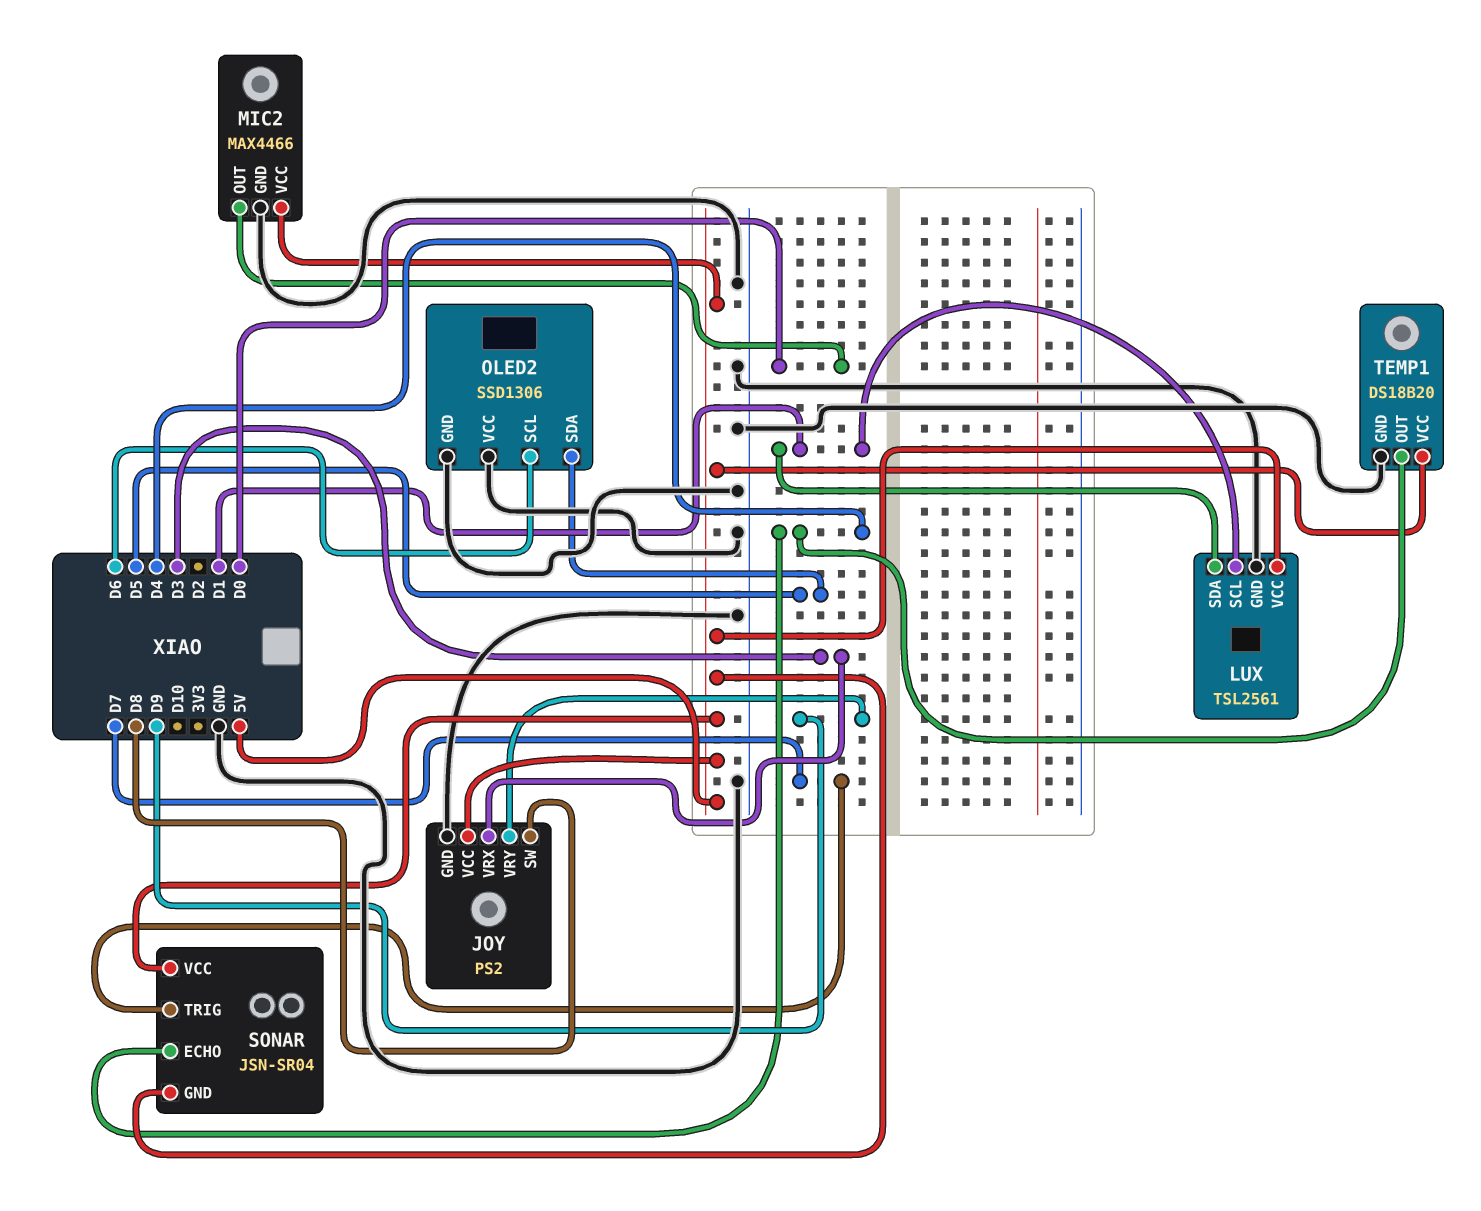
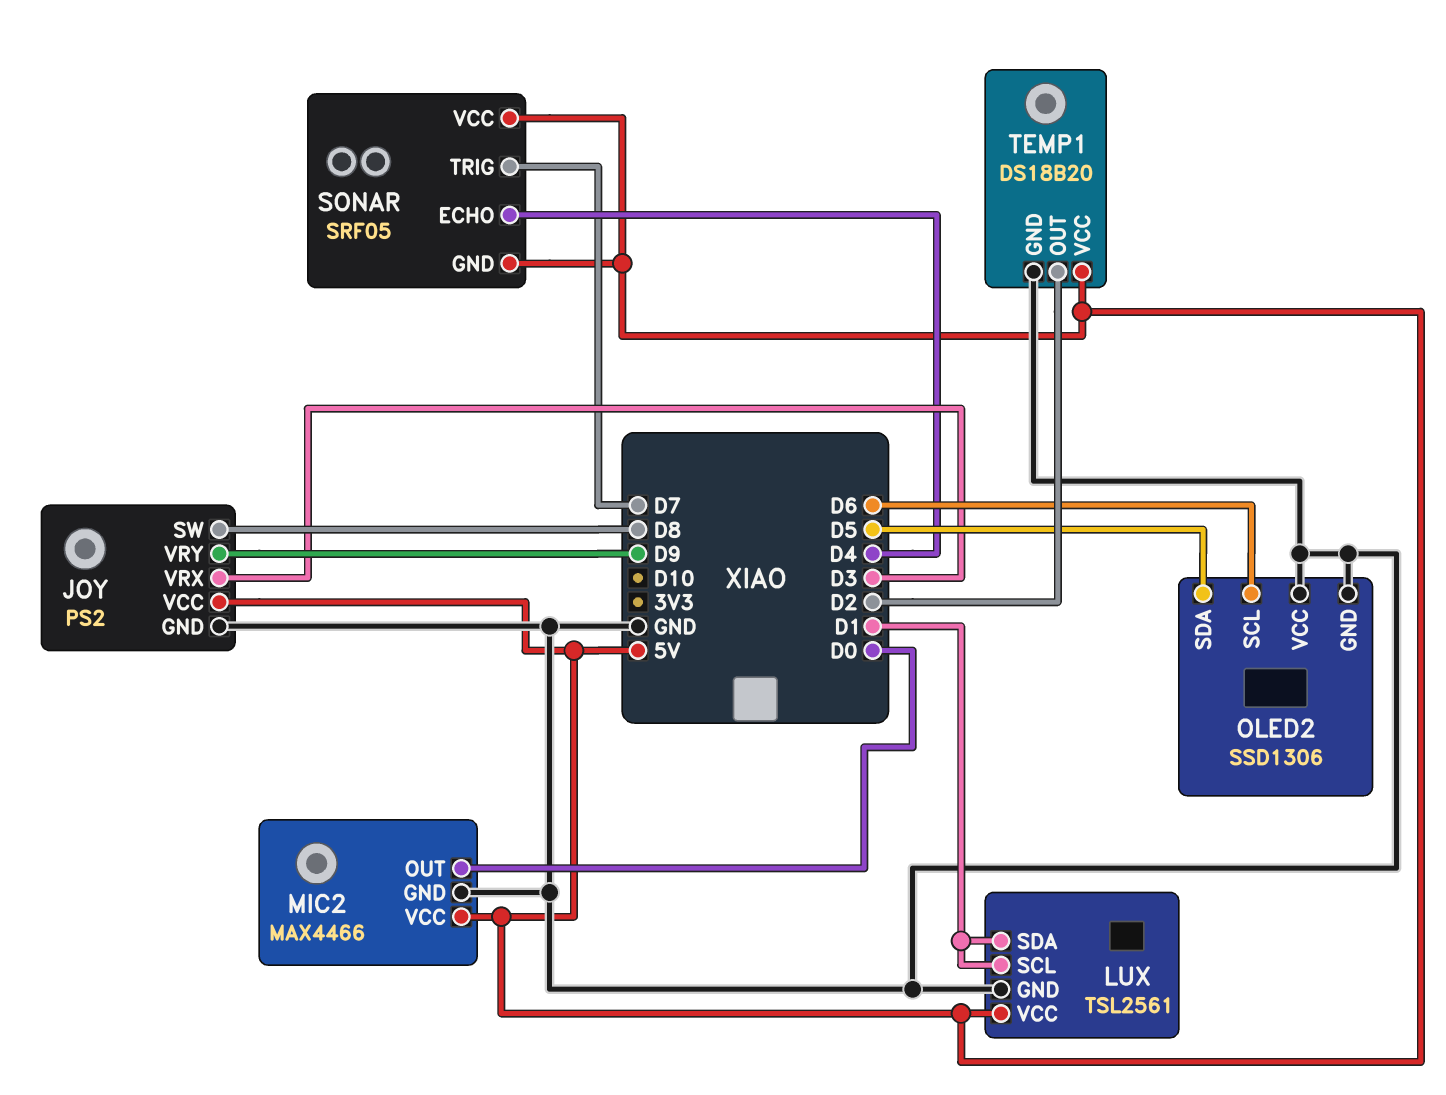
SONAR: JSN-SR04 -> SRF05
TEMP1 pin OUT: D4 -> D2

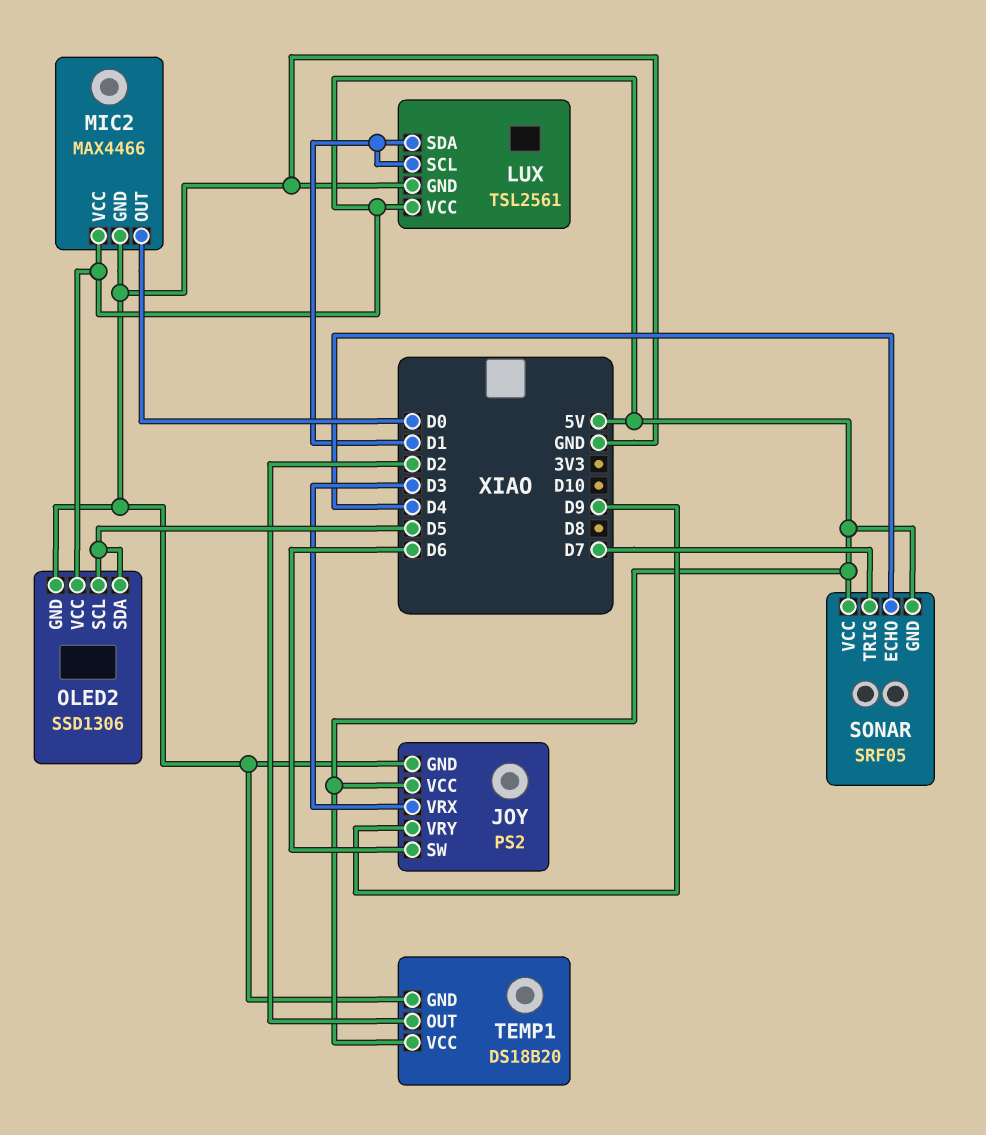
JOY pin SW: D8 -> D6
OLED2 pin SCL: D6 -> D5
OLED2 pin VCC: GND -> 5V

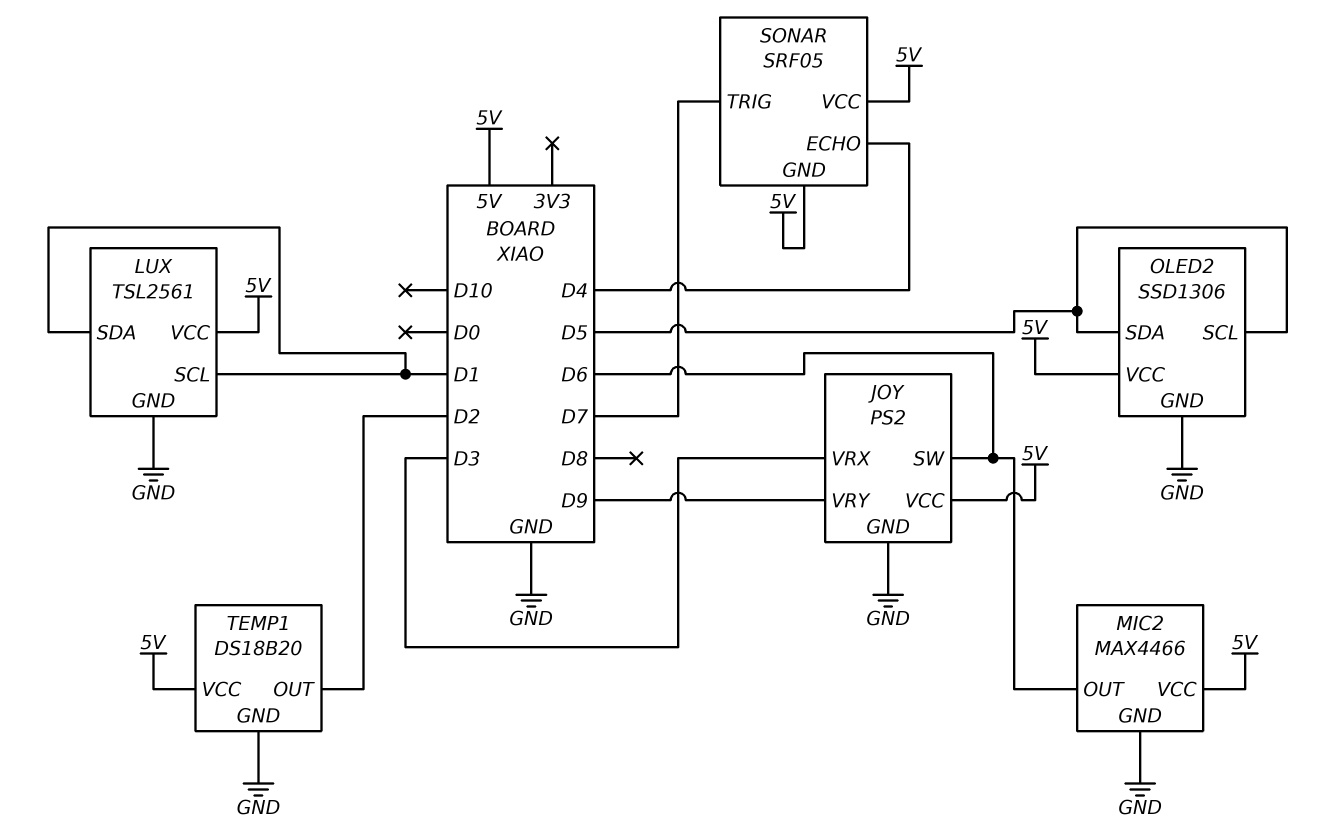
MIC2 pin OUT: D0 -> D6

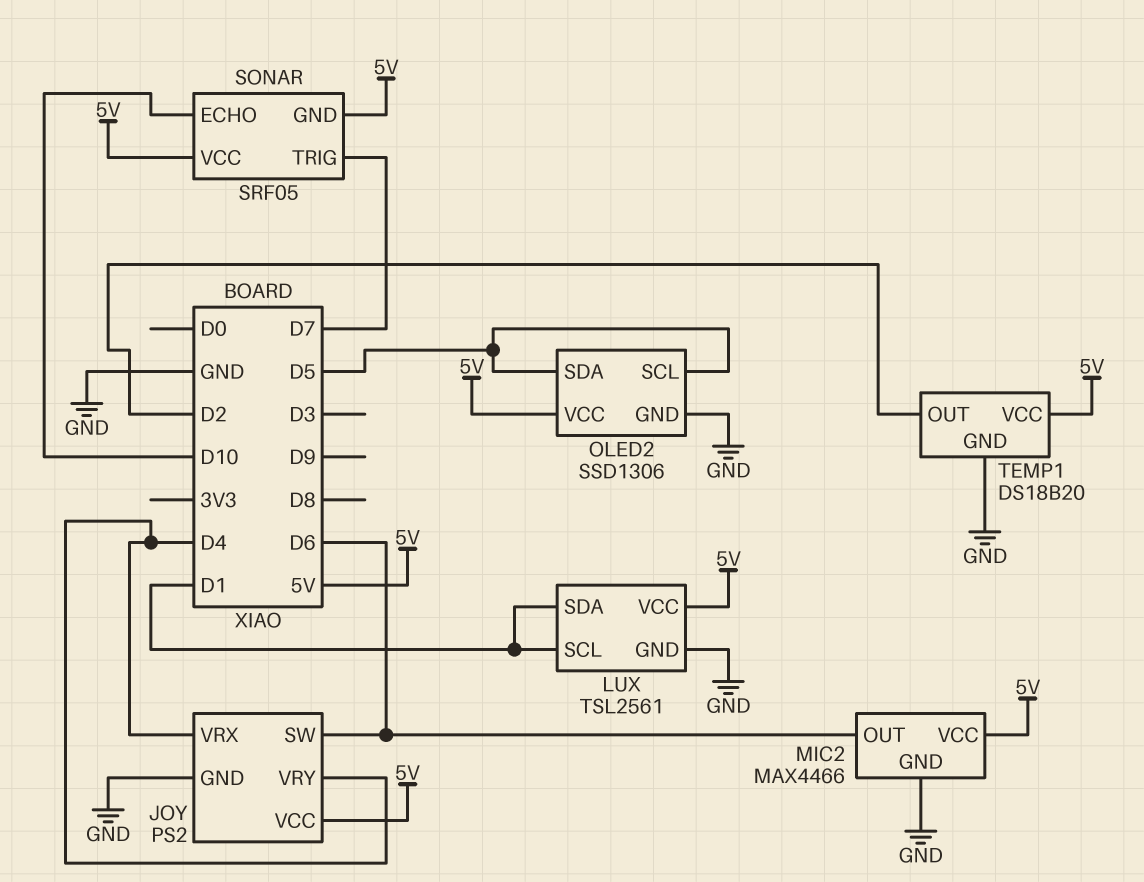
JOY pin VRX: D3 -> D4
JOY pin VRY: D9 -> D4
SONAR pin ECHO: D4 -> D10

